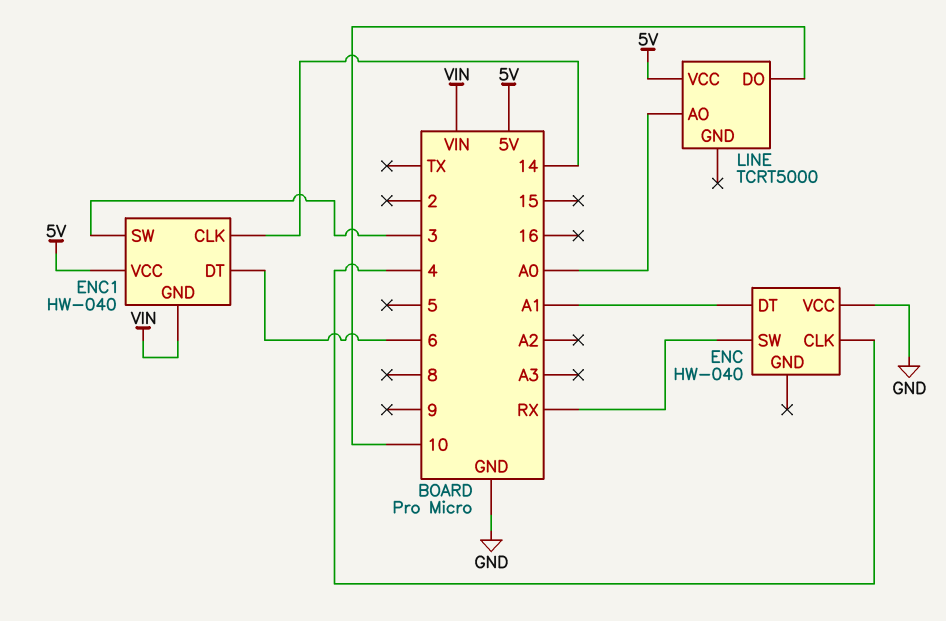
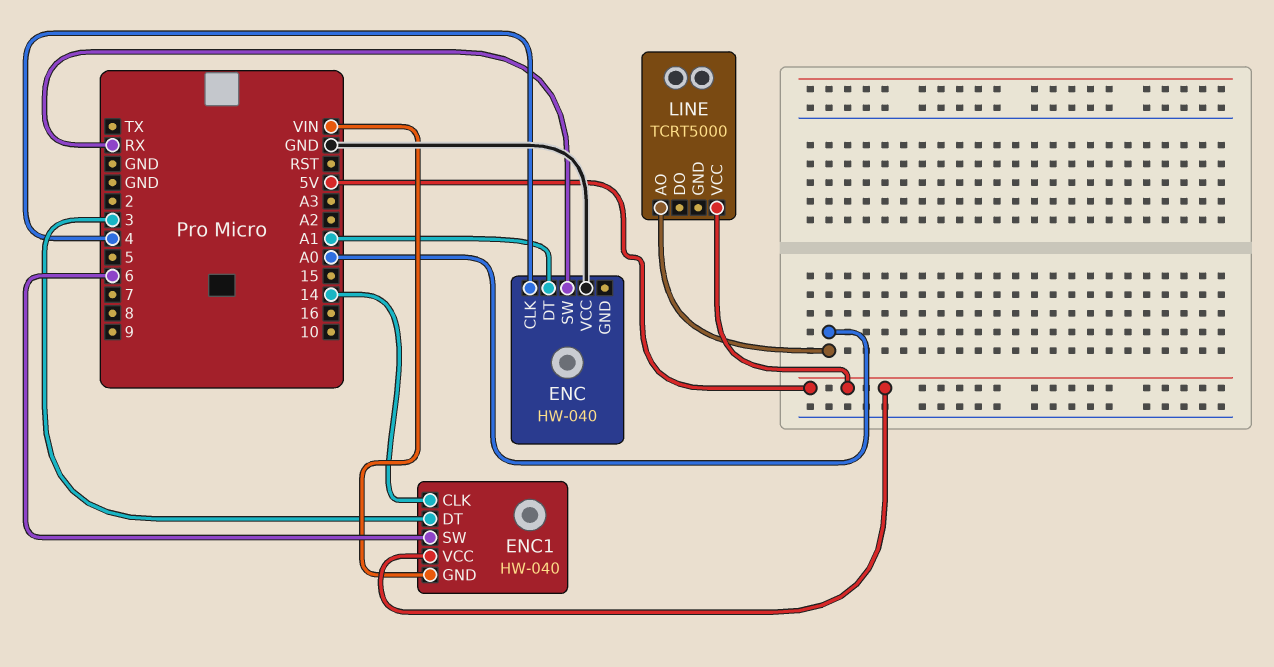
ENC1 pin DT: 6 -> 3
ENC1 pin SW: 3 -> 6
LINE pin DO: 10 -> none

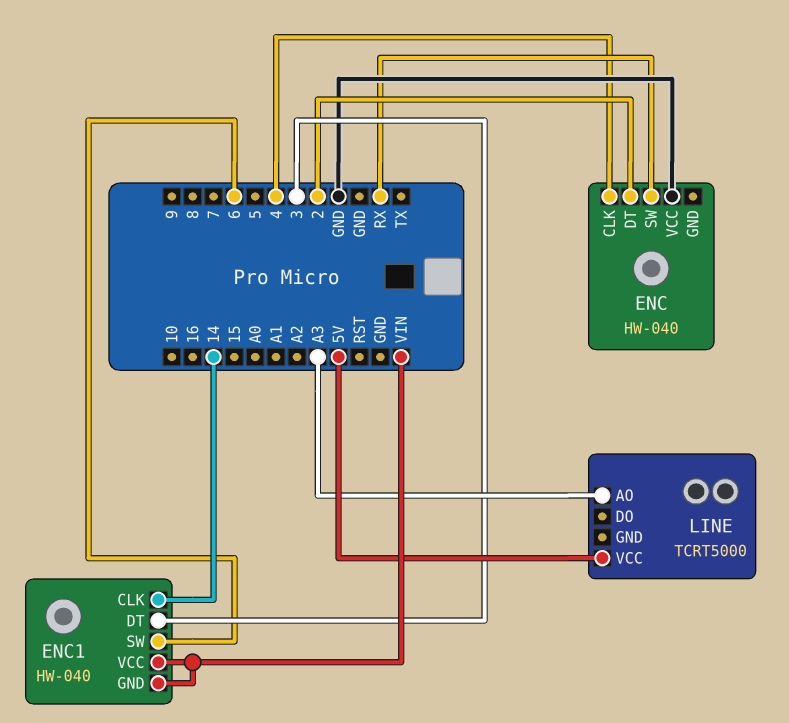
ENC pin DT: A1 -> 2
ENC1 pin VCC: 5V -> VIN
LINE pin AO: A0 -> A3

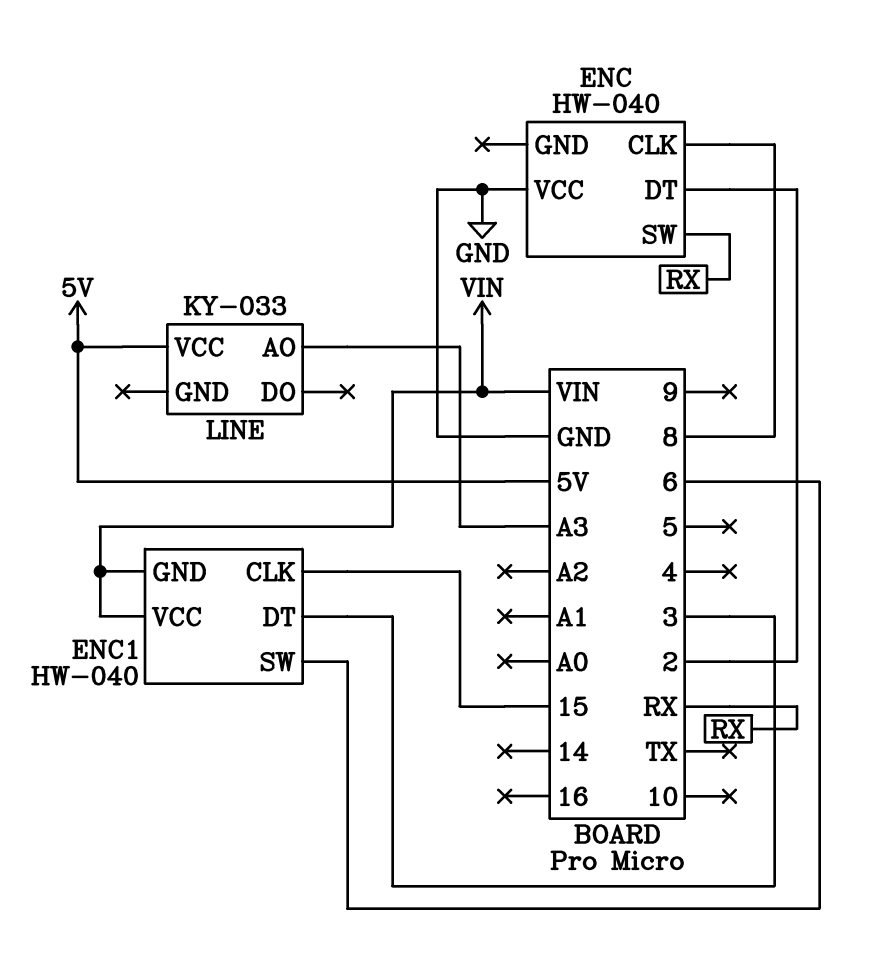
ENC pin CLK: 4 -> 8
ENC1 pin CLK: 14 -> 15
LINE: TCRT5000 -> KY-033

